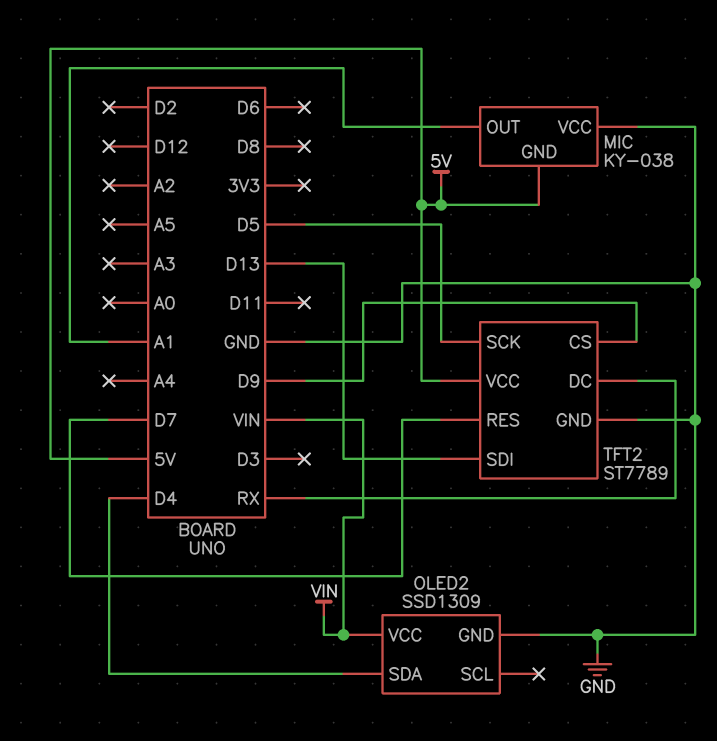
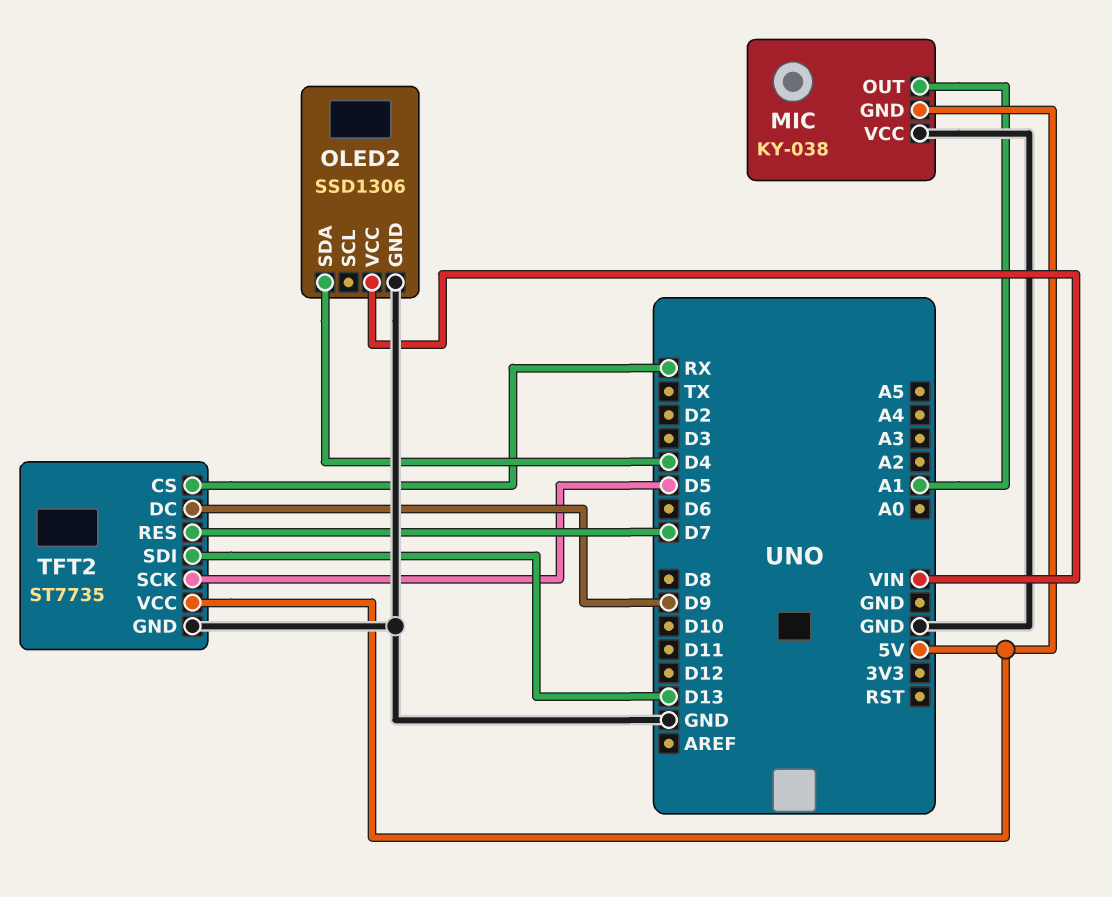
OLED2: SSD1309 -> SSD1306
TFT2: ST7789 -> ST7735
TFT2 pin CS: D9 -> RX
TFT2 pin DC: RX -> D9

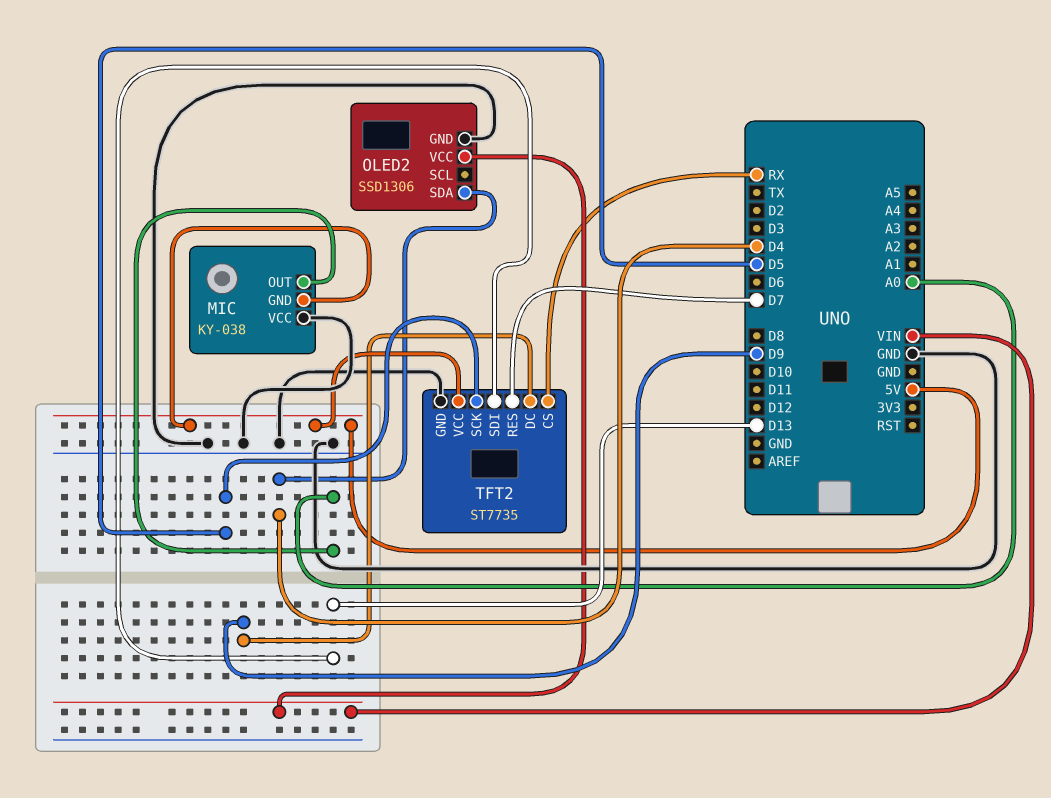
MIC pin OUT: A1 -> A0

